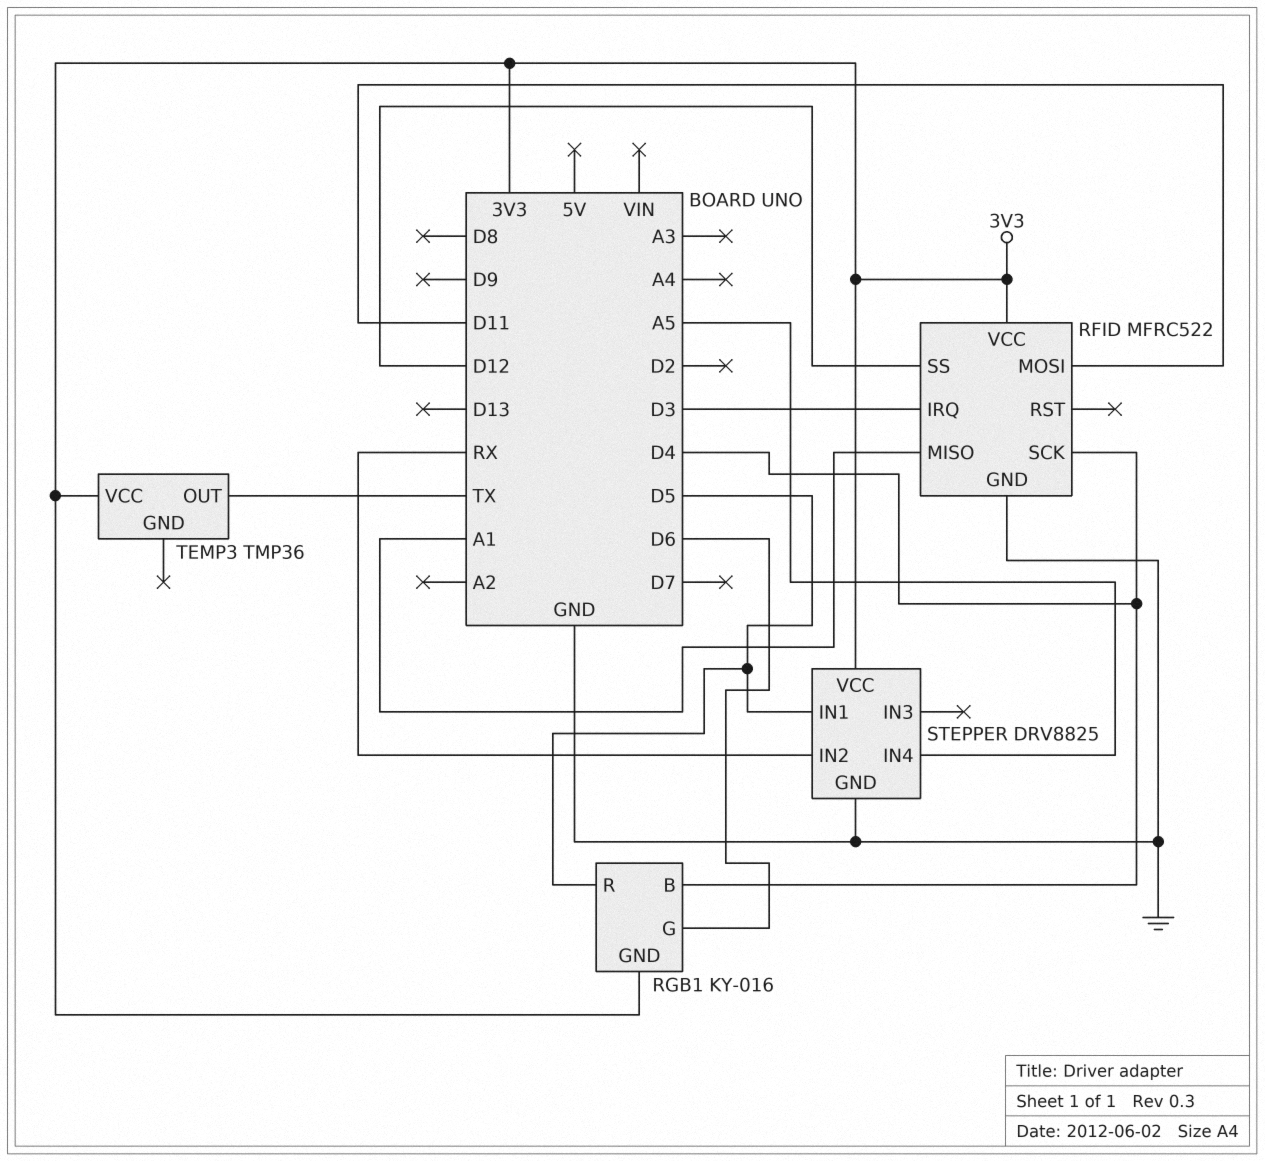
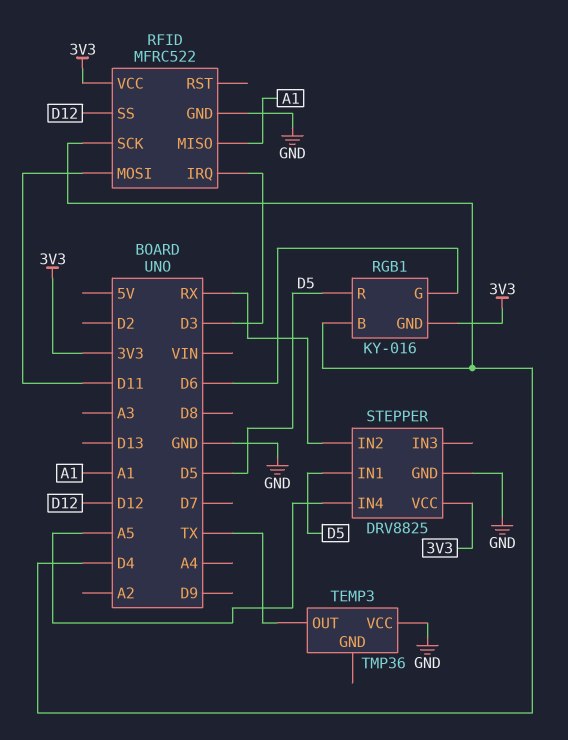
TEMP3 pin VCC: 3V3 -> GND

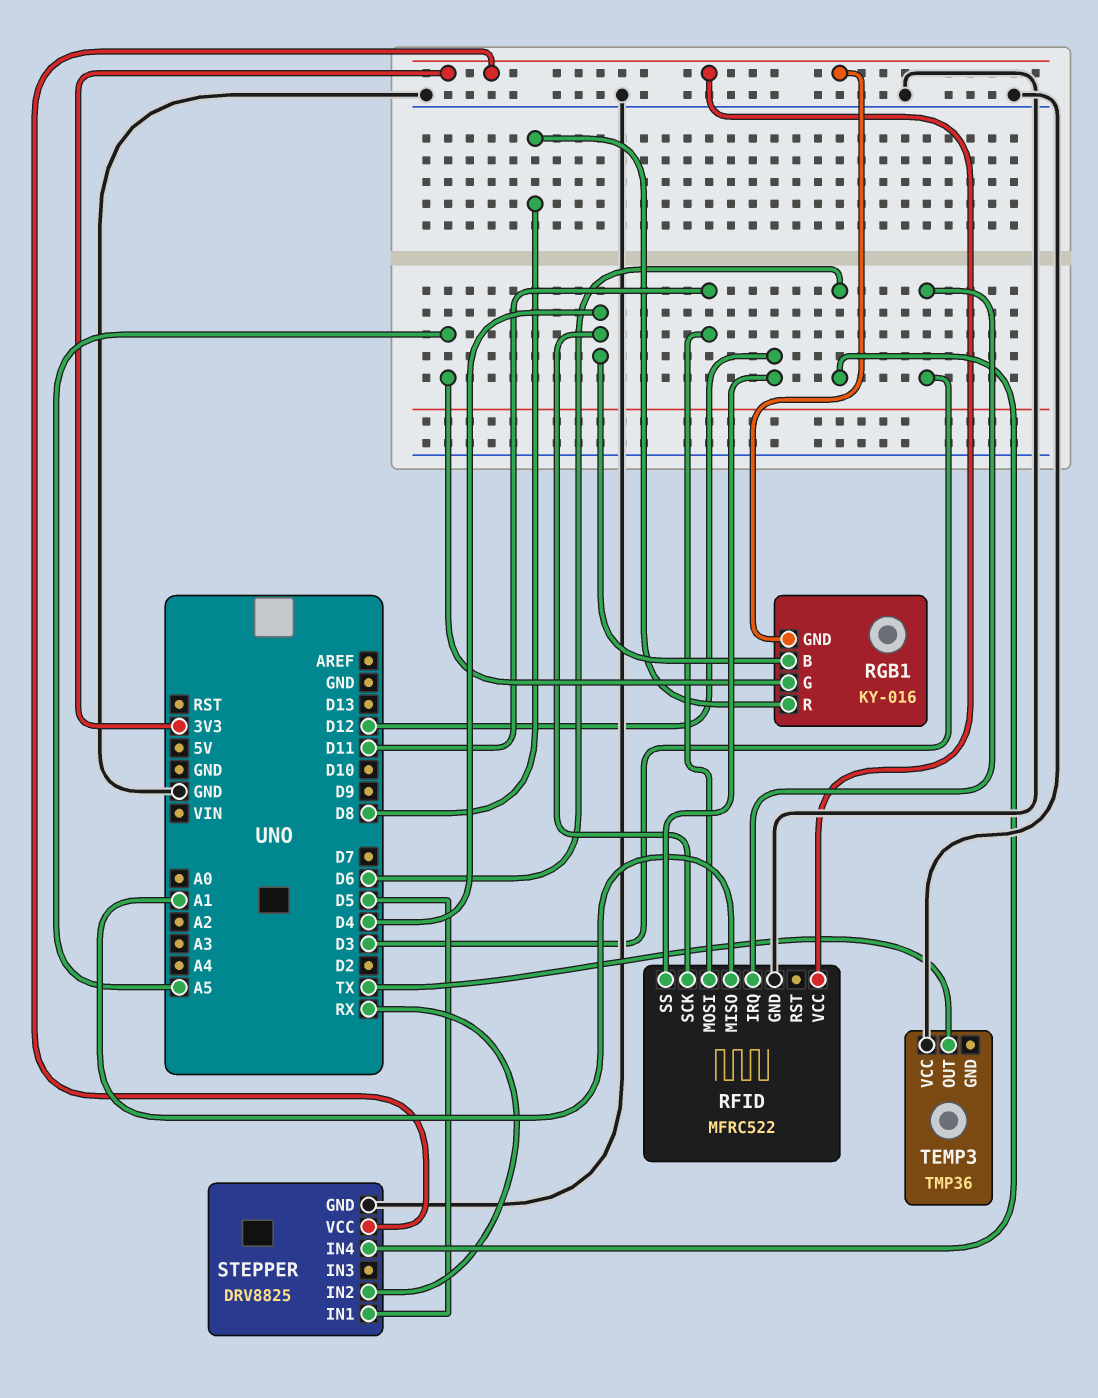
RGB1 pin G: D6 -> A5
RGB1 pin R: D5 -> D8
STEPPER pin IN4: A5 -> D6

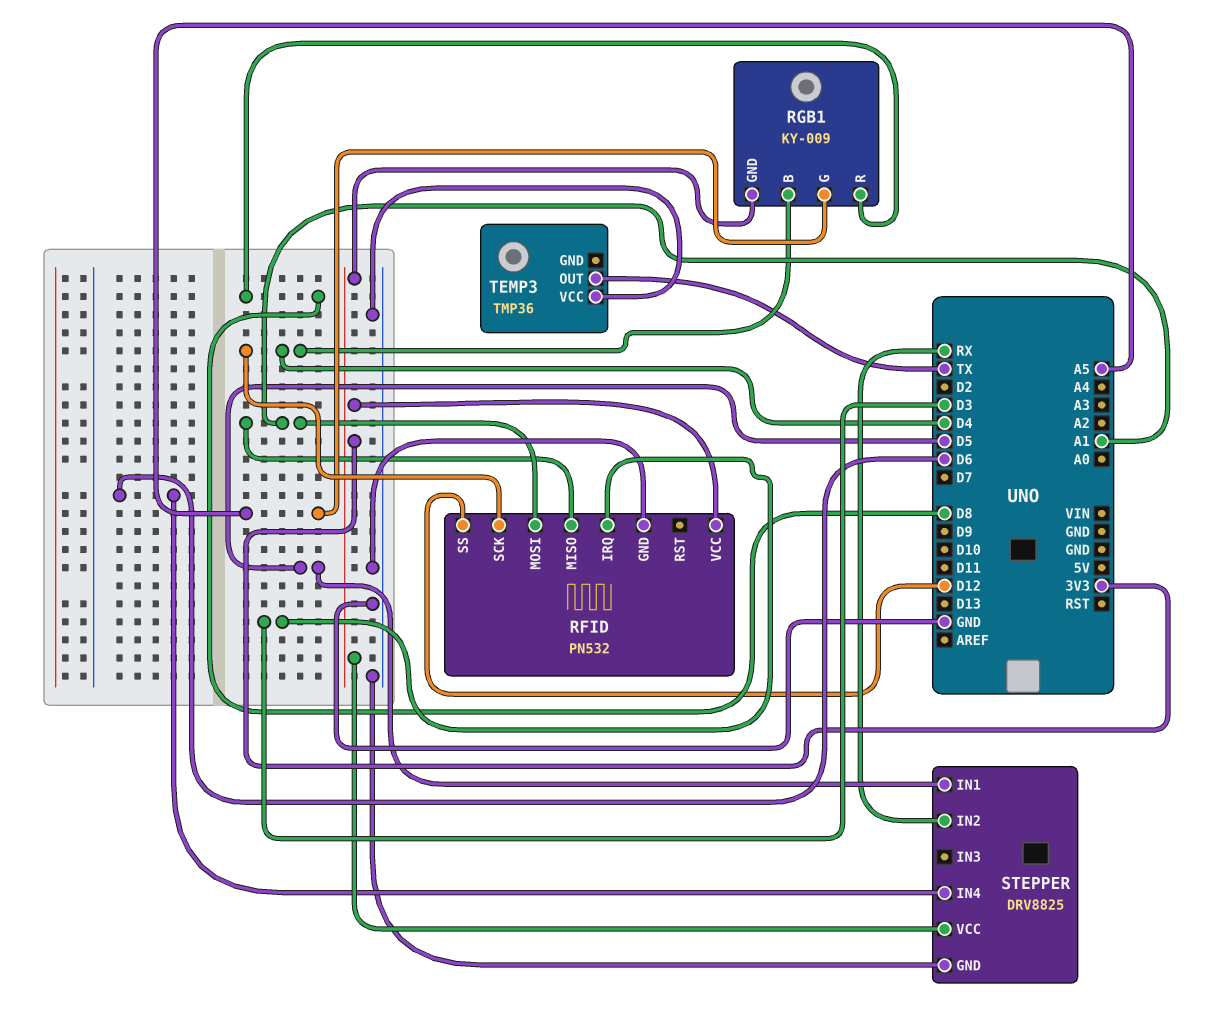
RFID: MFRC522 -> PN532
RFID pin MOSI: D11 -> A1
RGB1: KY-016 -> KY-009

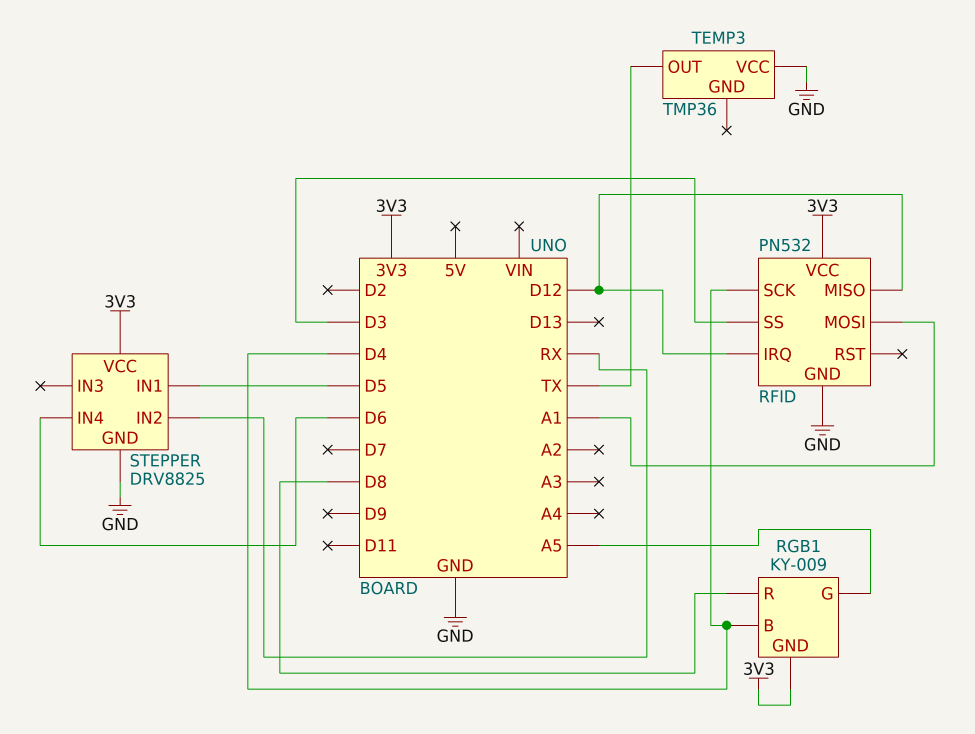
RFID pin IRQ: D3 -> D12
RFID pin MISO: A1 -> D12
RFID pin SS: D12 -> D3

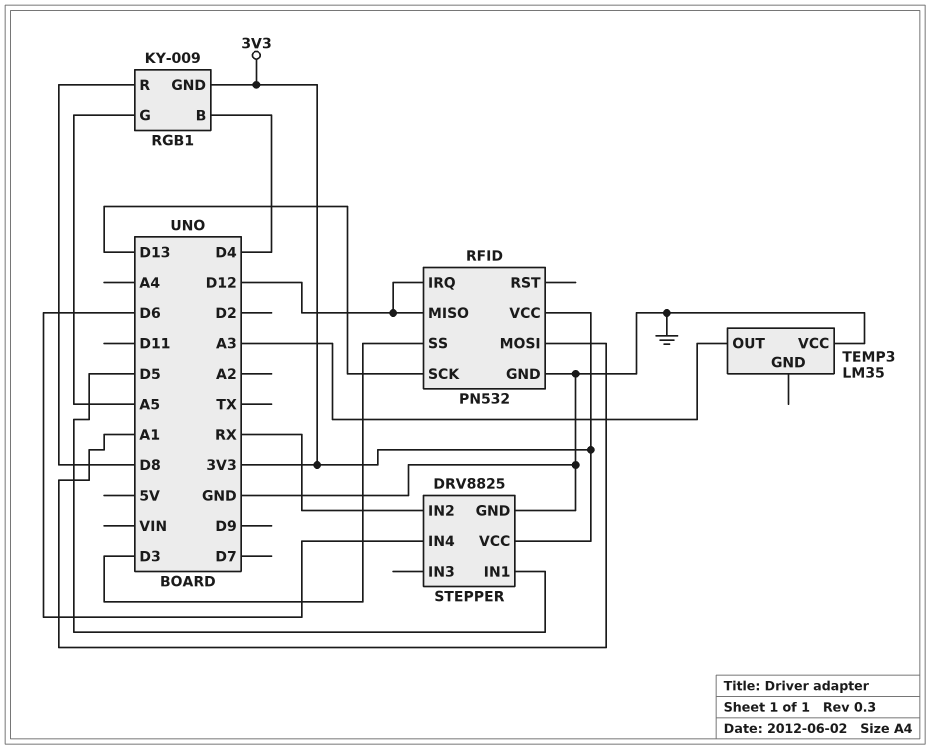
RFID pin SCK: D4 -> D13
TEMP3: TMP36 -> LM35
TEMP3 pin OUT: TX -> A3

